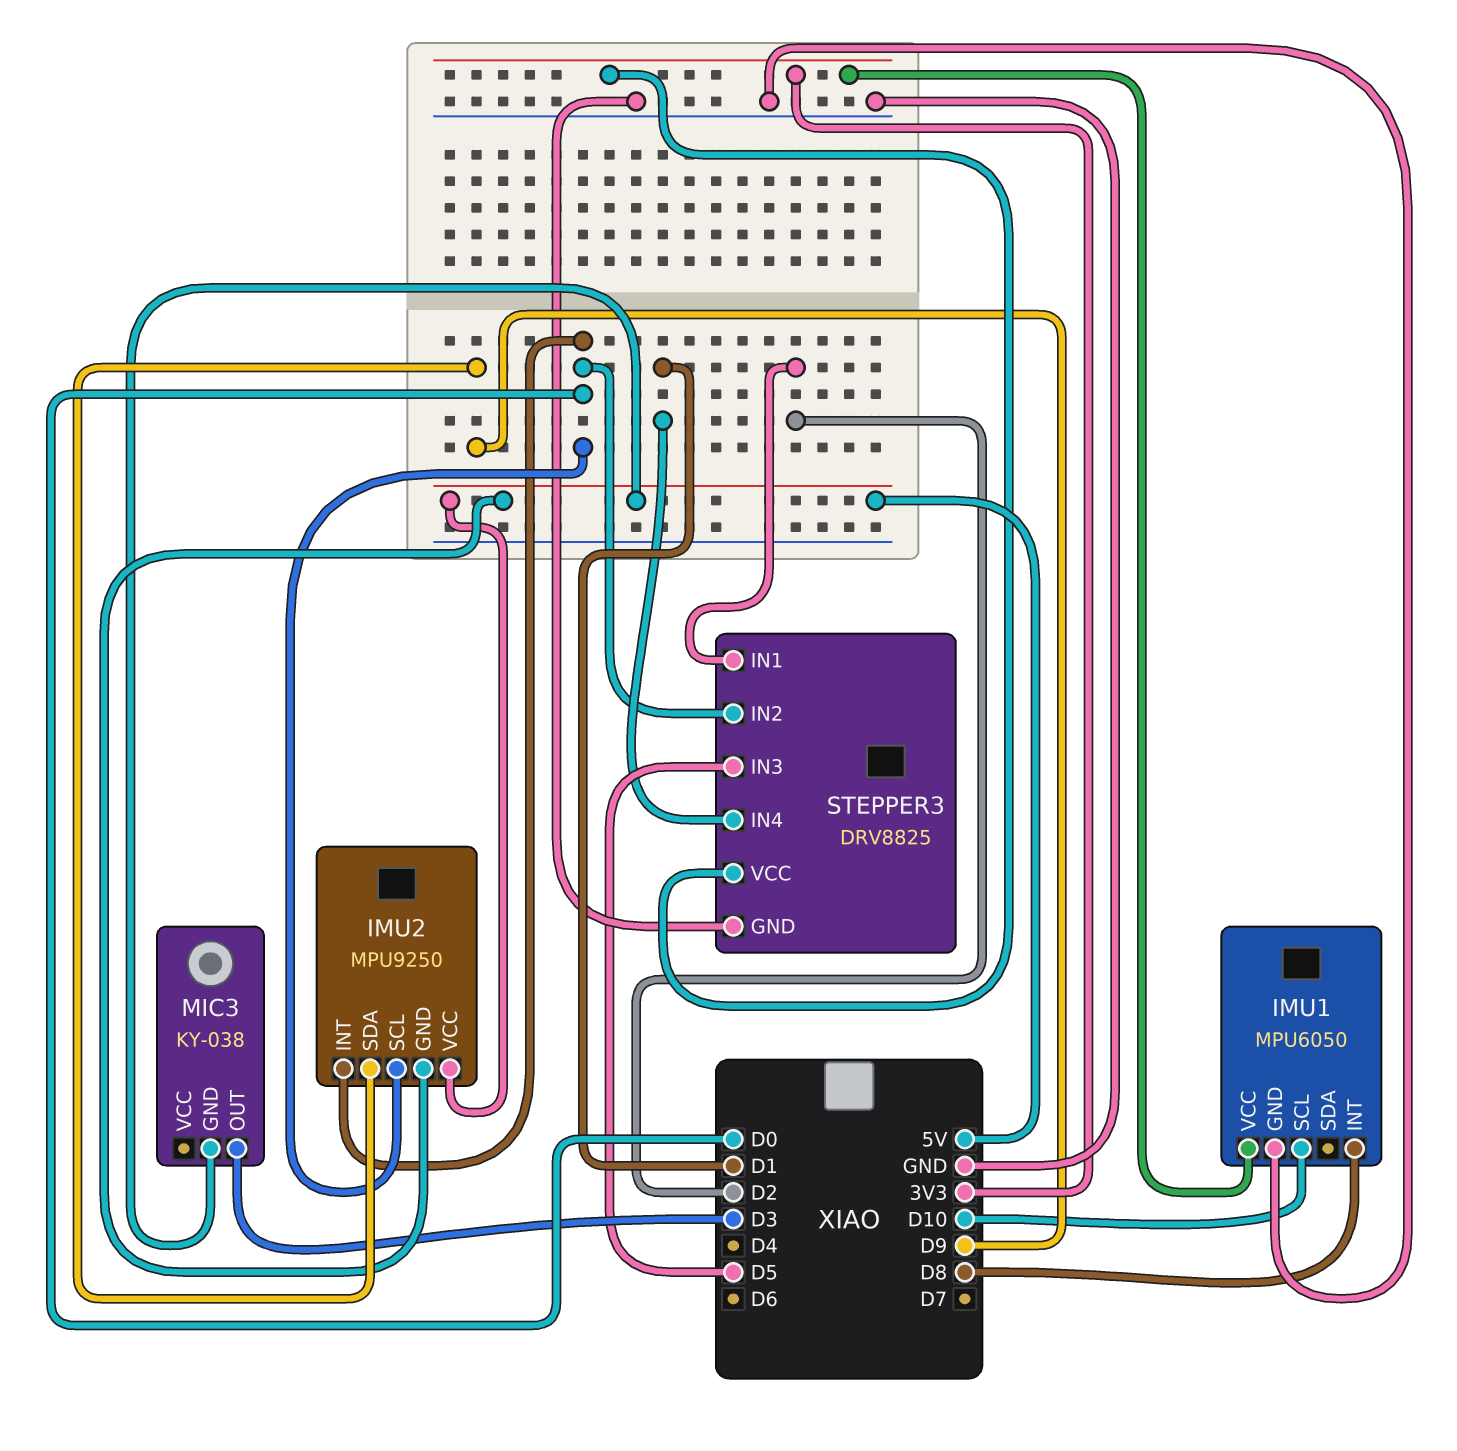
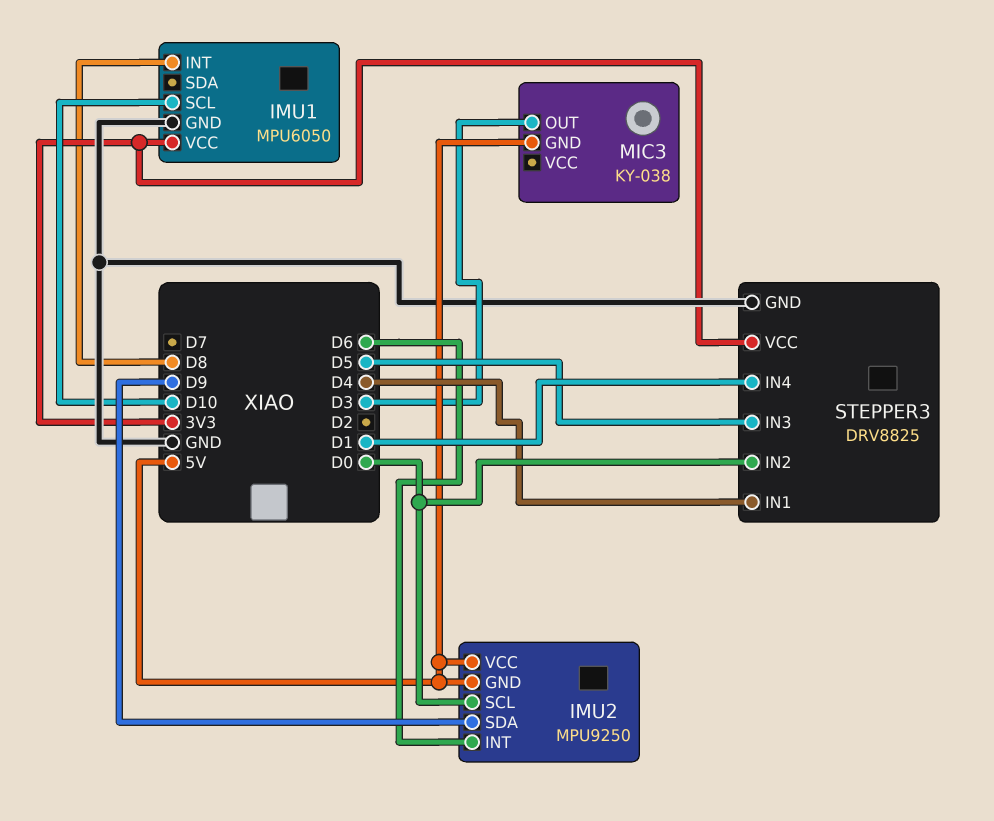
IMU2 pin INT: D0 -> D6
STEPPER3 pin IN1: D2 -> D4

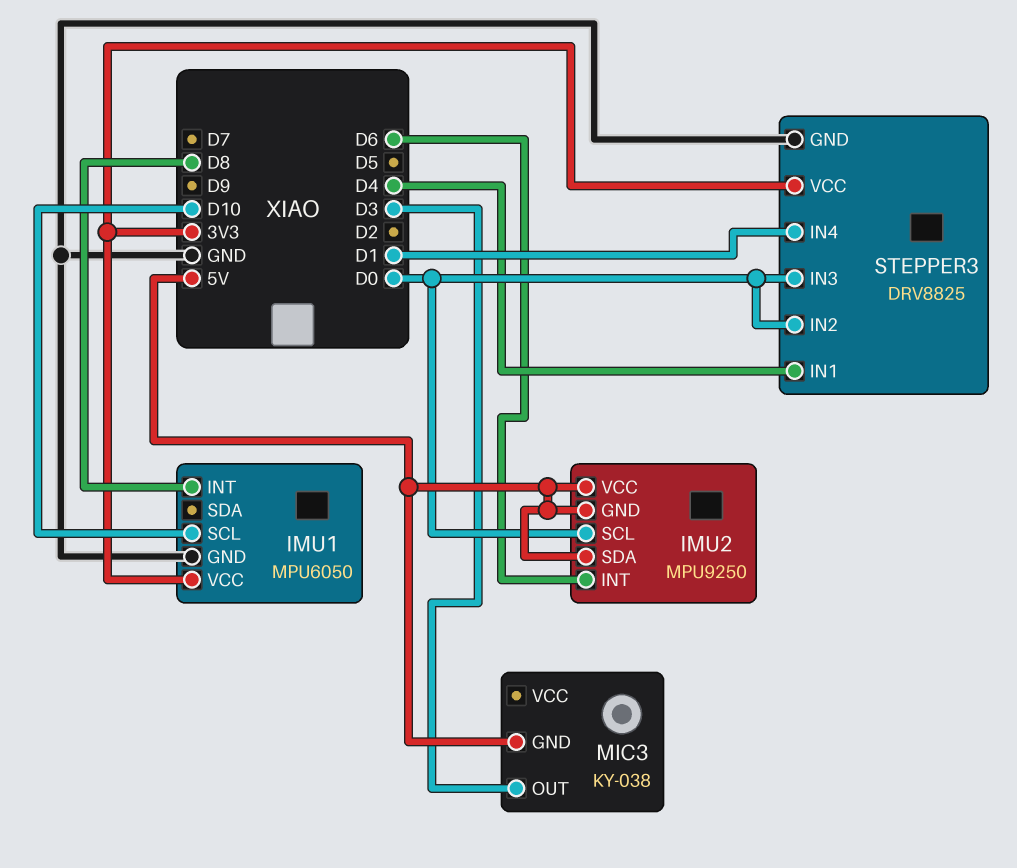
IMU2 pin SDA: D9 -> 5V
STEPPER3 pin IN3: D5 -> D0

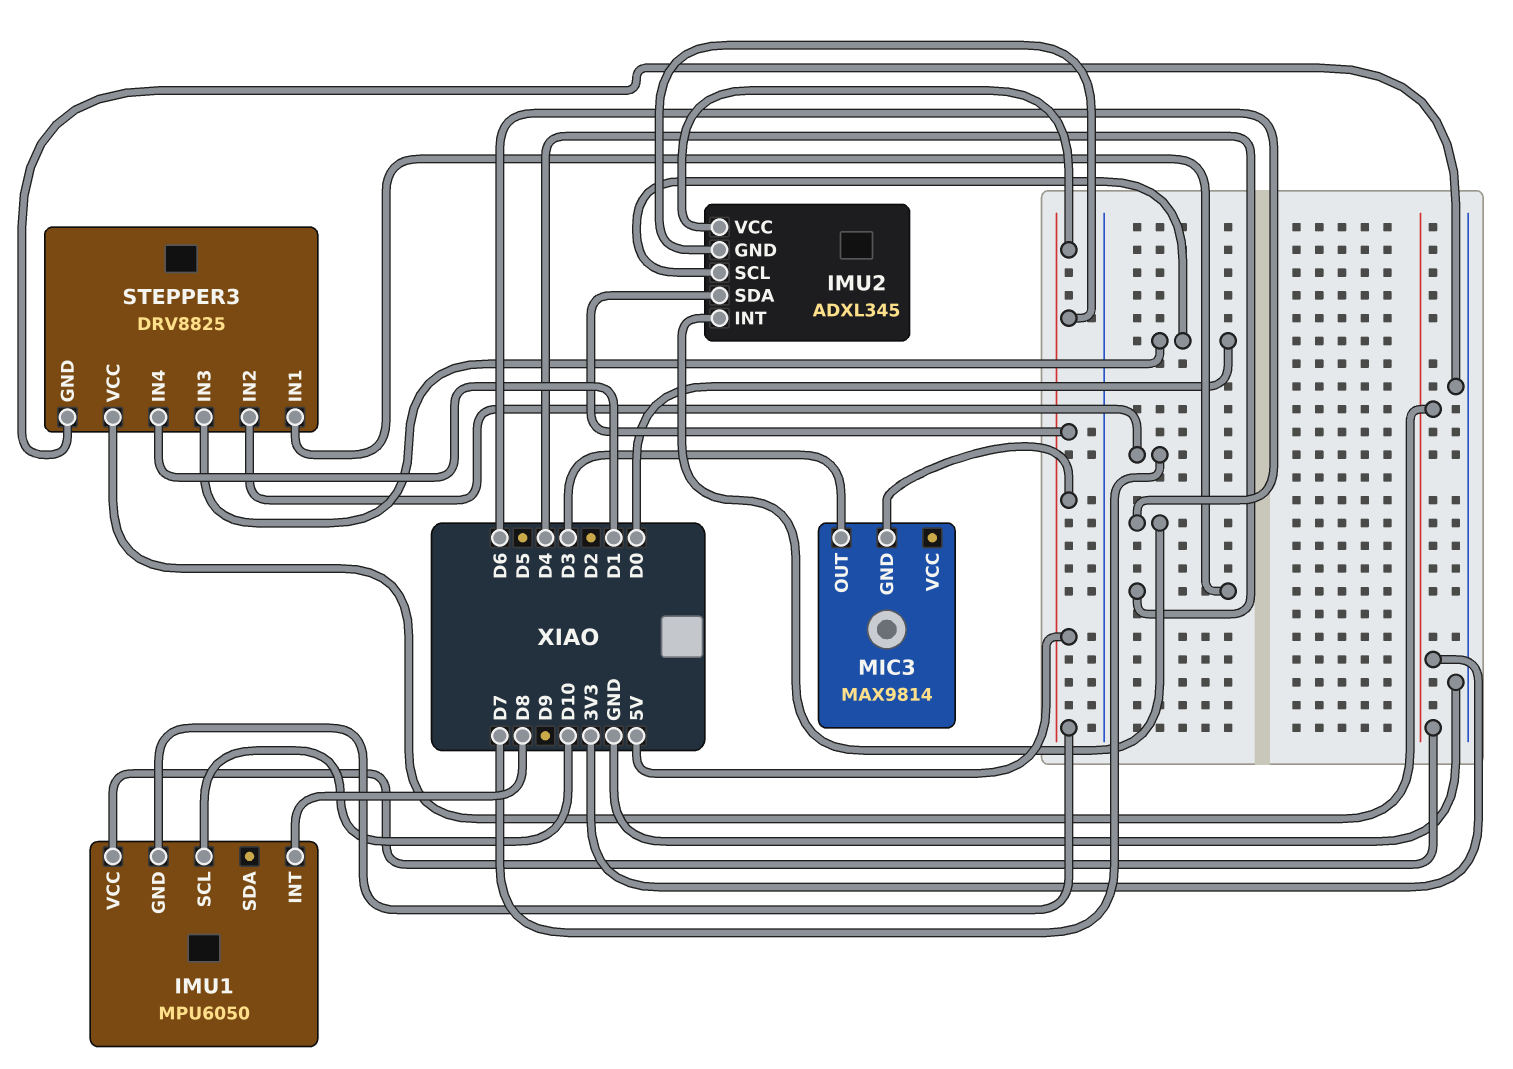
IMU1 pin GND: GND -> 5V
IMU2: MPU9250 -> ADXL345
MIC3: KY-038 -> MAX9814
STEPPER3 pin IN2: D0 -> D7

